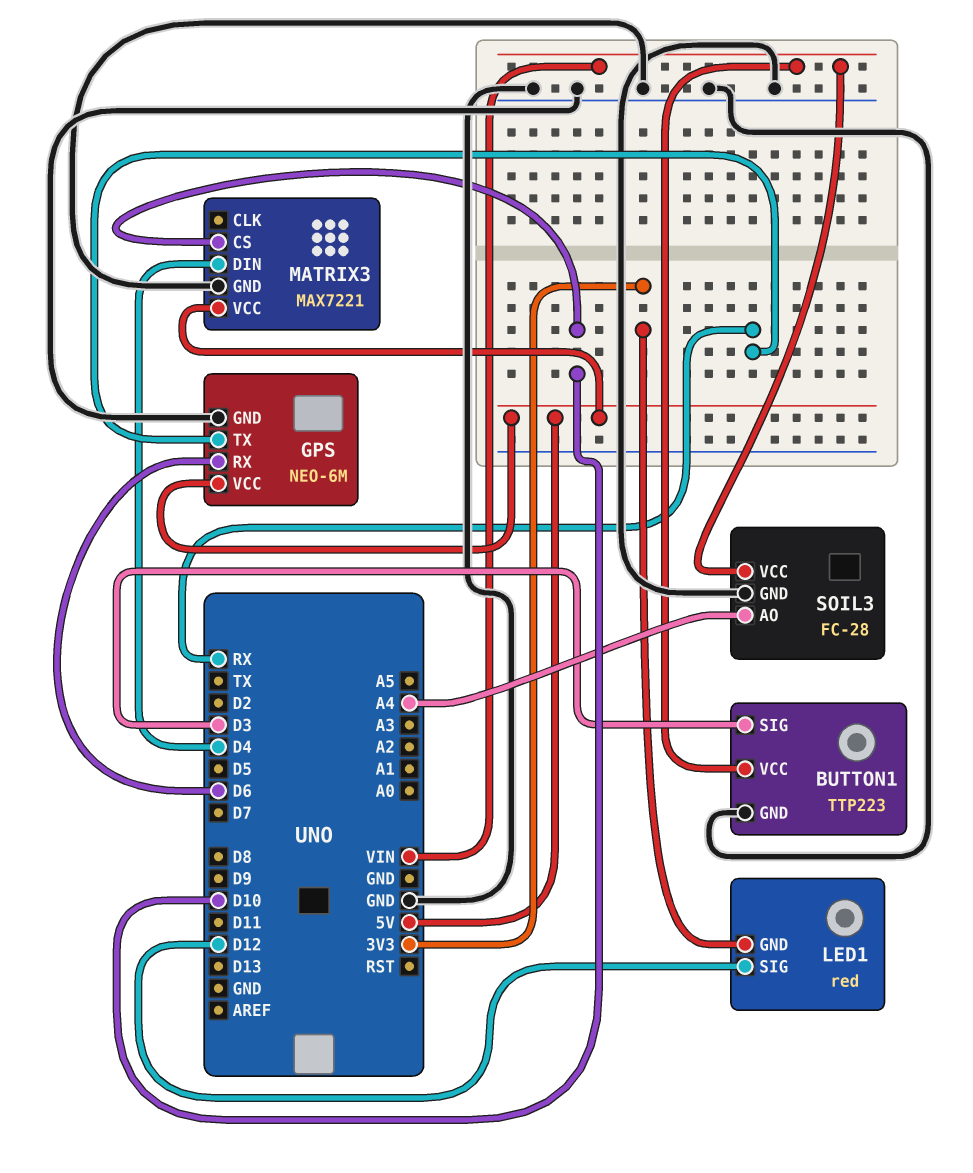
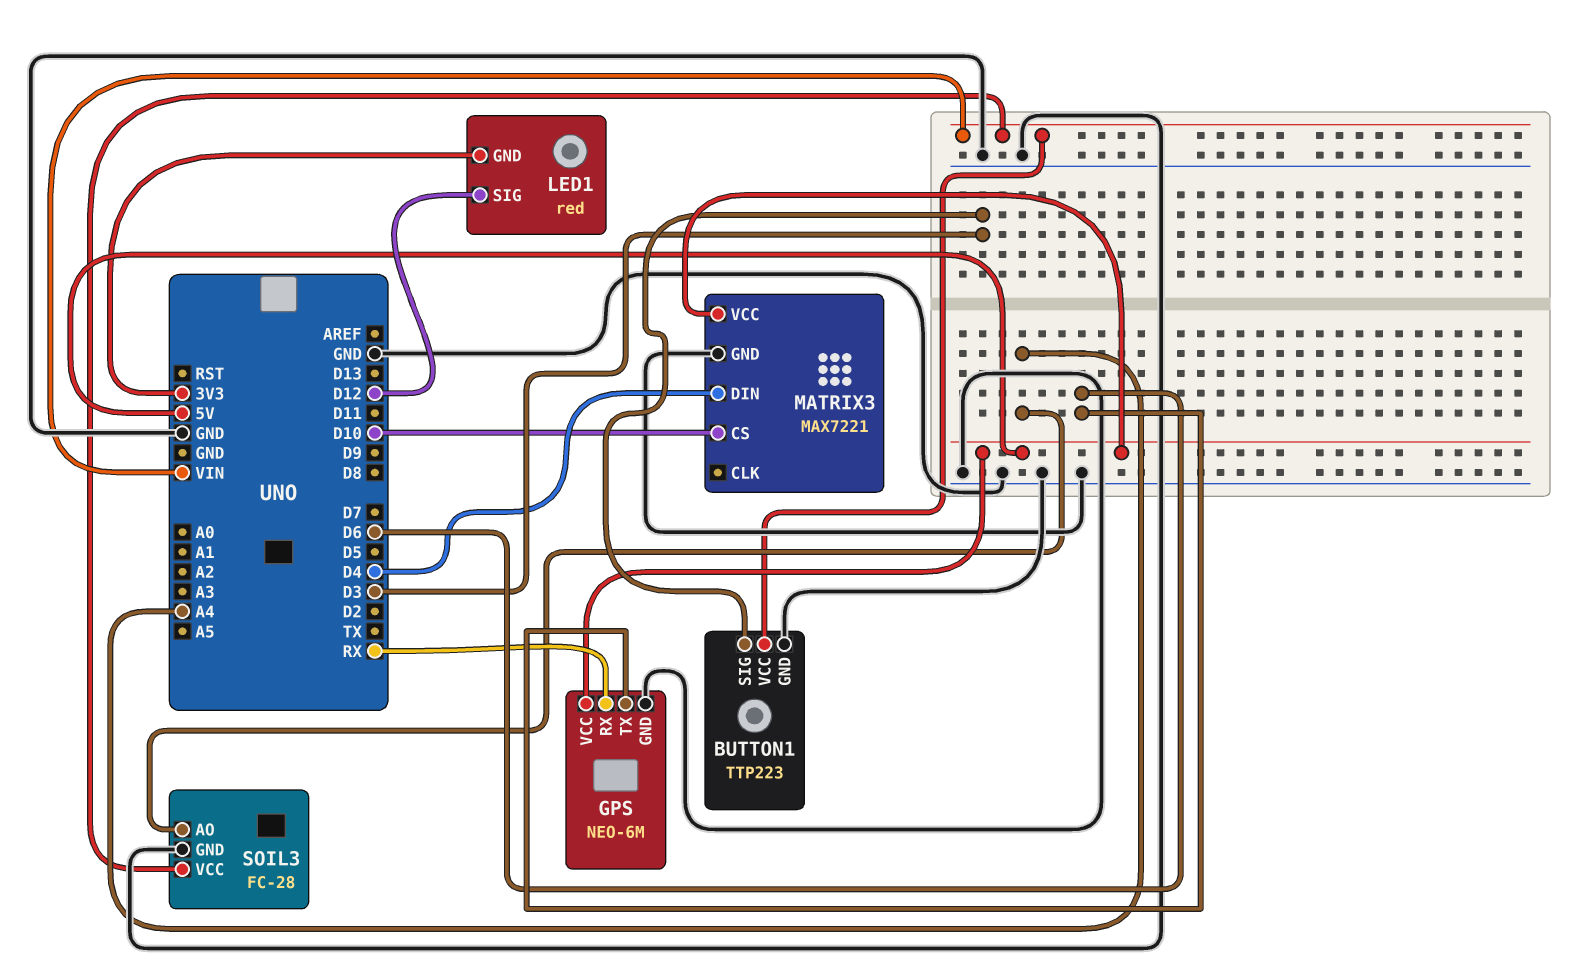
GPS pin RX: D6 -> RX
GPS pin TX: RX -> D6

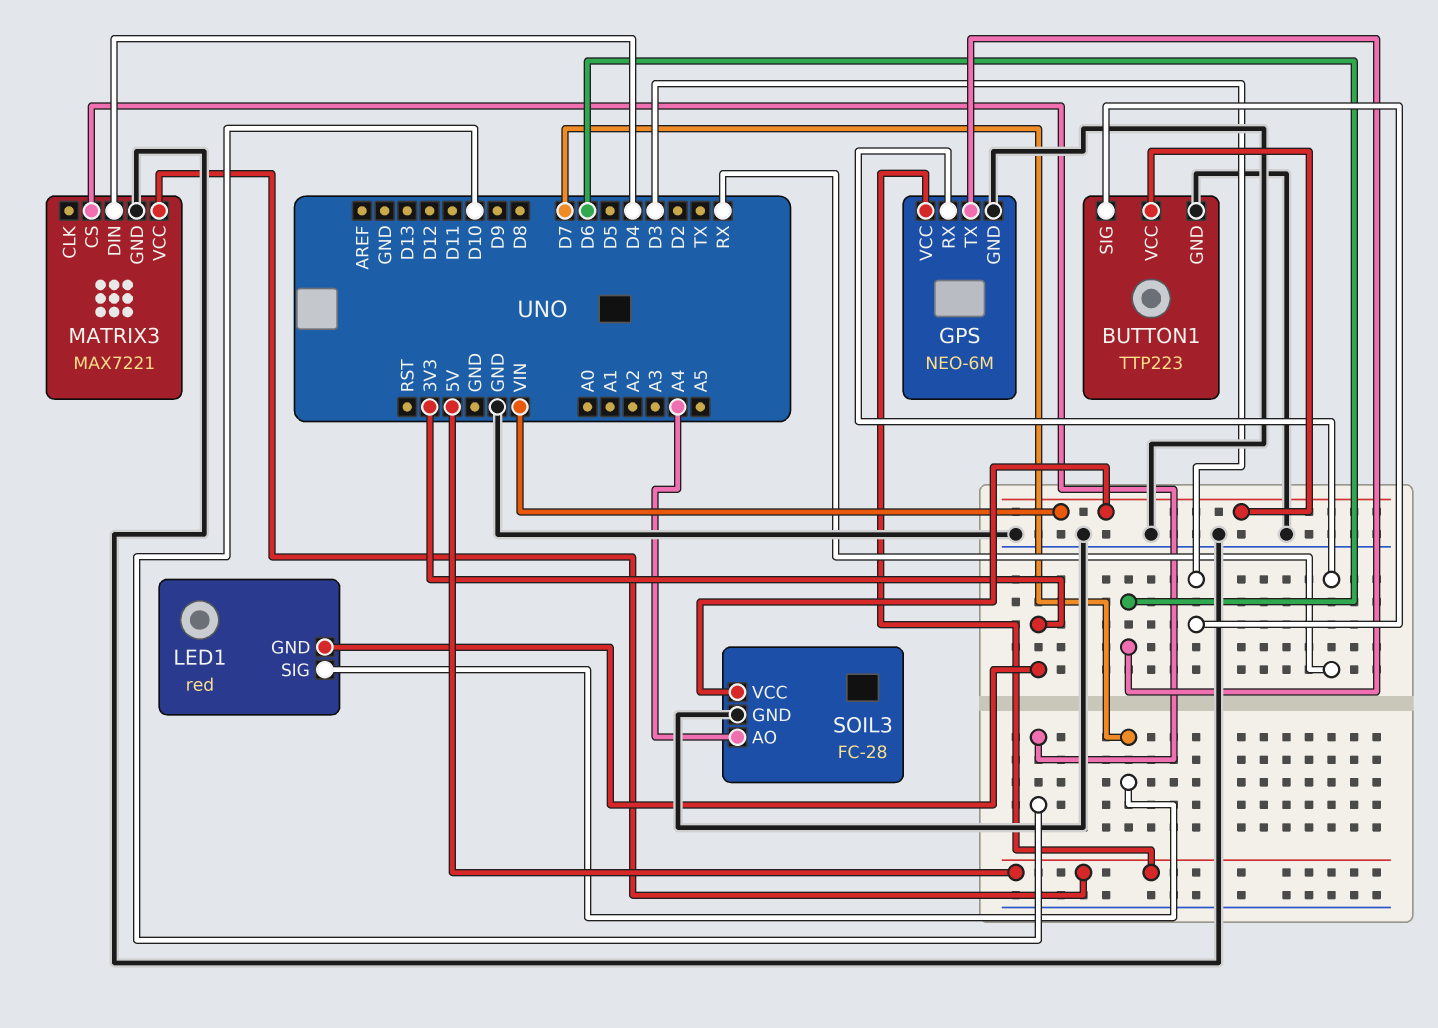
LED1 pin SIG: D12 -> D7

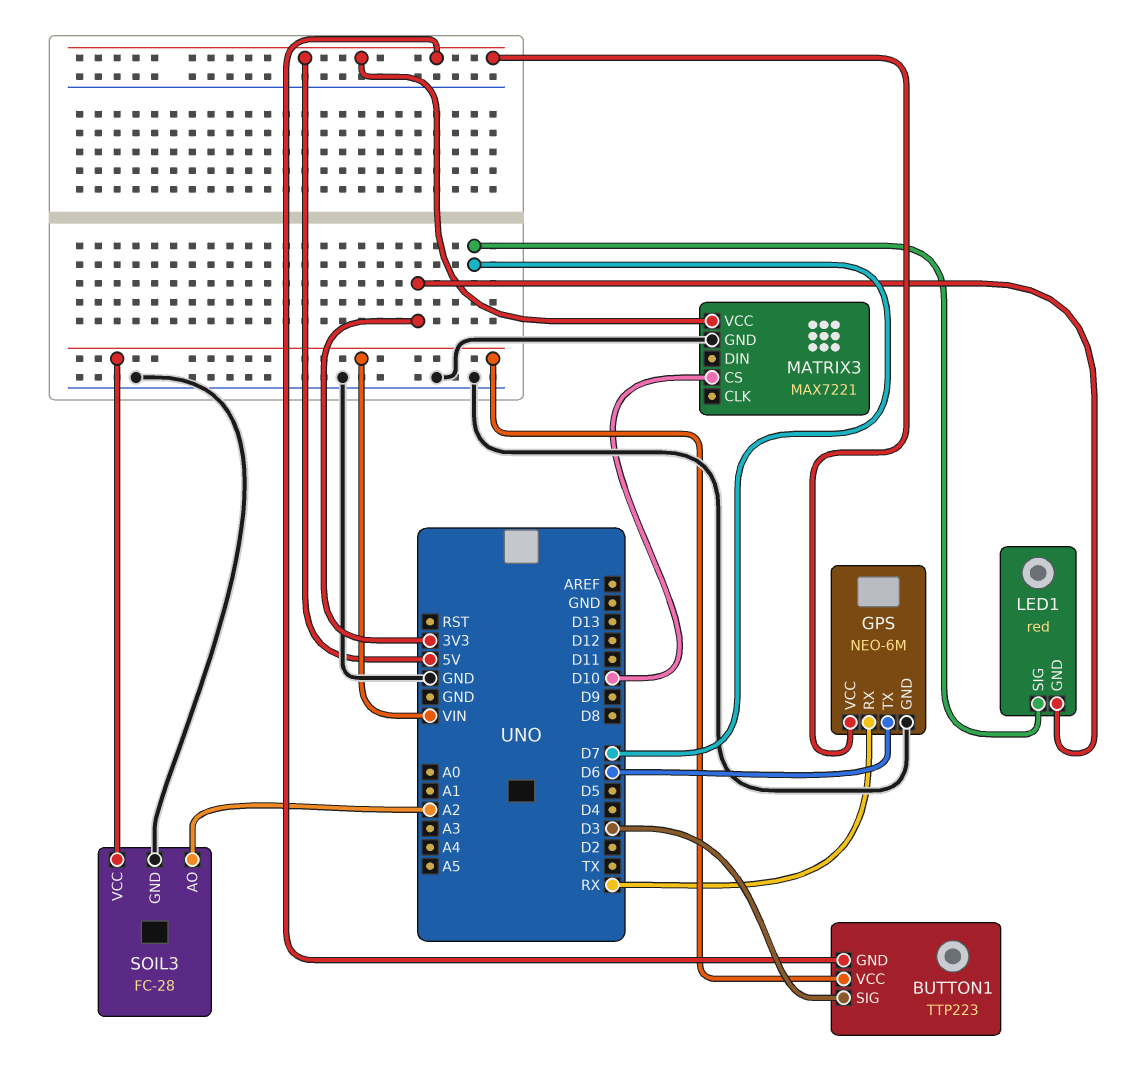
BUTTON1 pin GND: GND -> 5V
MATRIX3 pin DIN: D4 -> none
SOIL3 pin AO: A4 -> A2

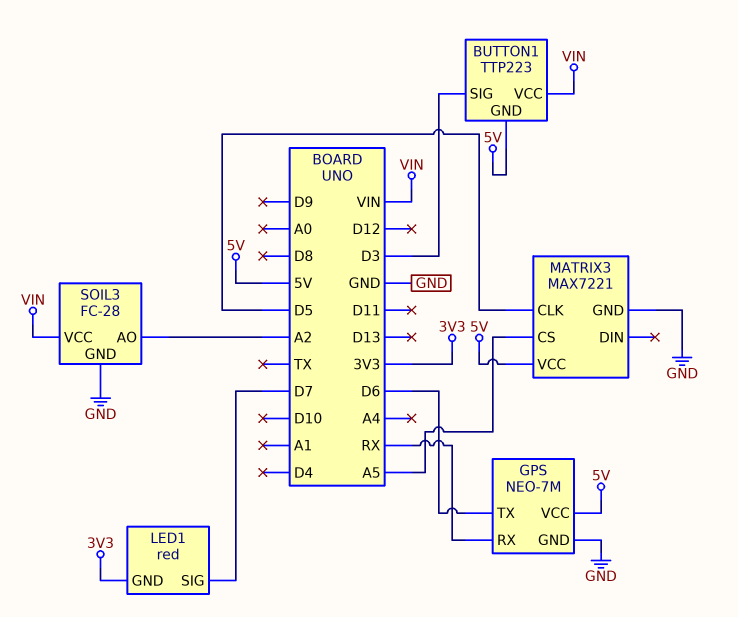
GPS: NEO-6M -> NEO-7M
MATRIX3 pin CLK: none -> D5
MATRIX3 pin CS: D10 -> A5

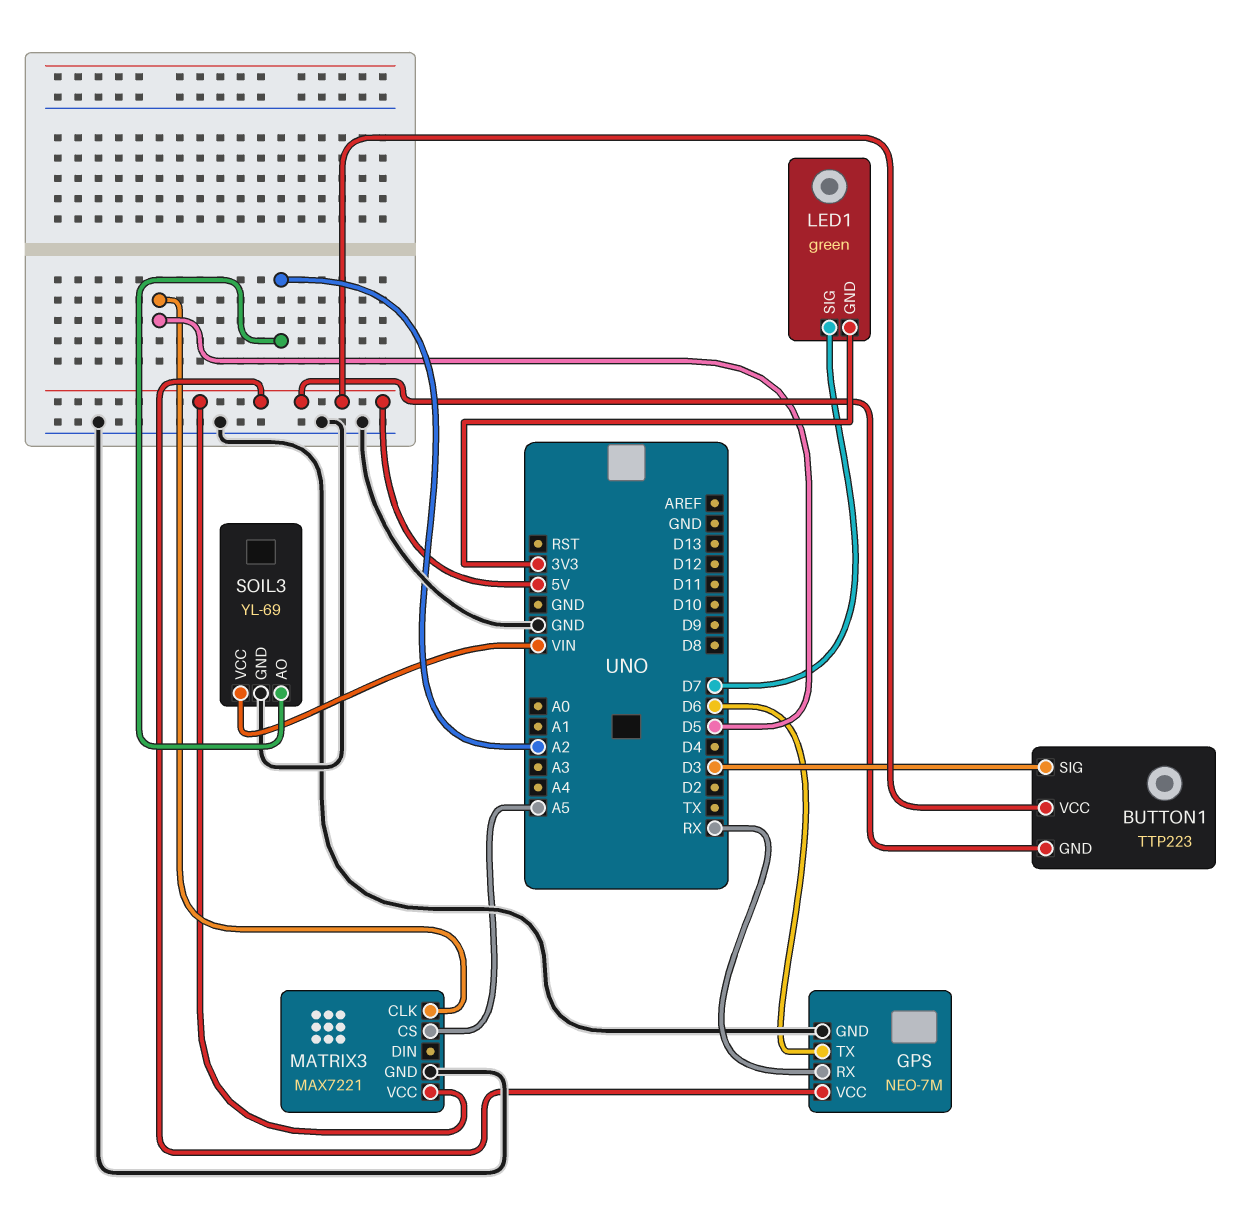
BUTTON1 pin VCC: VIN -> 5V
LED1: red -> green
SOIL3: FC-28 -> YL-69

